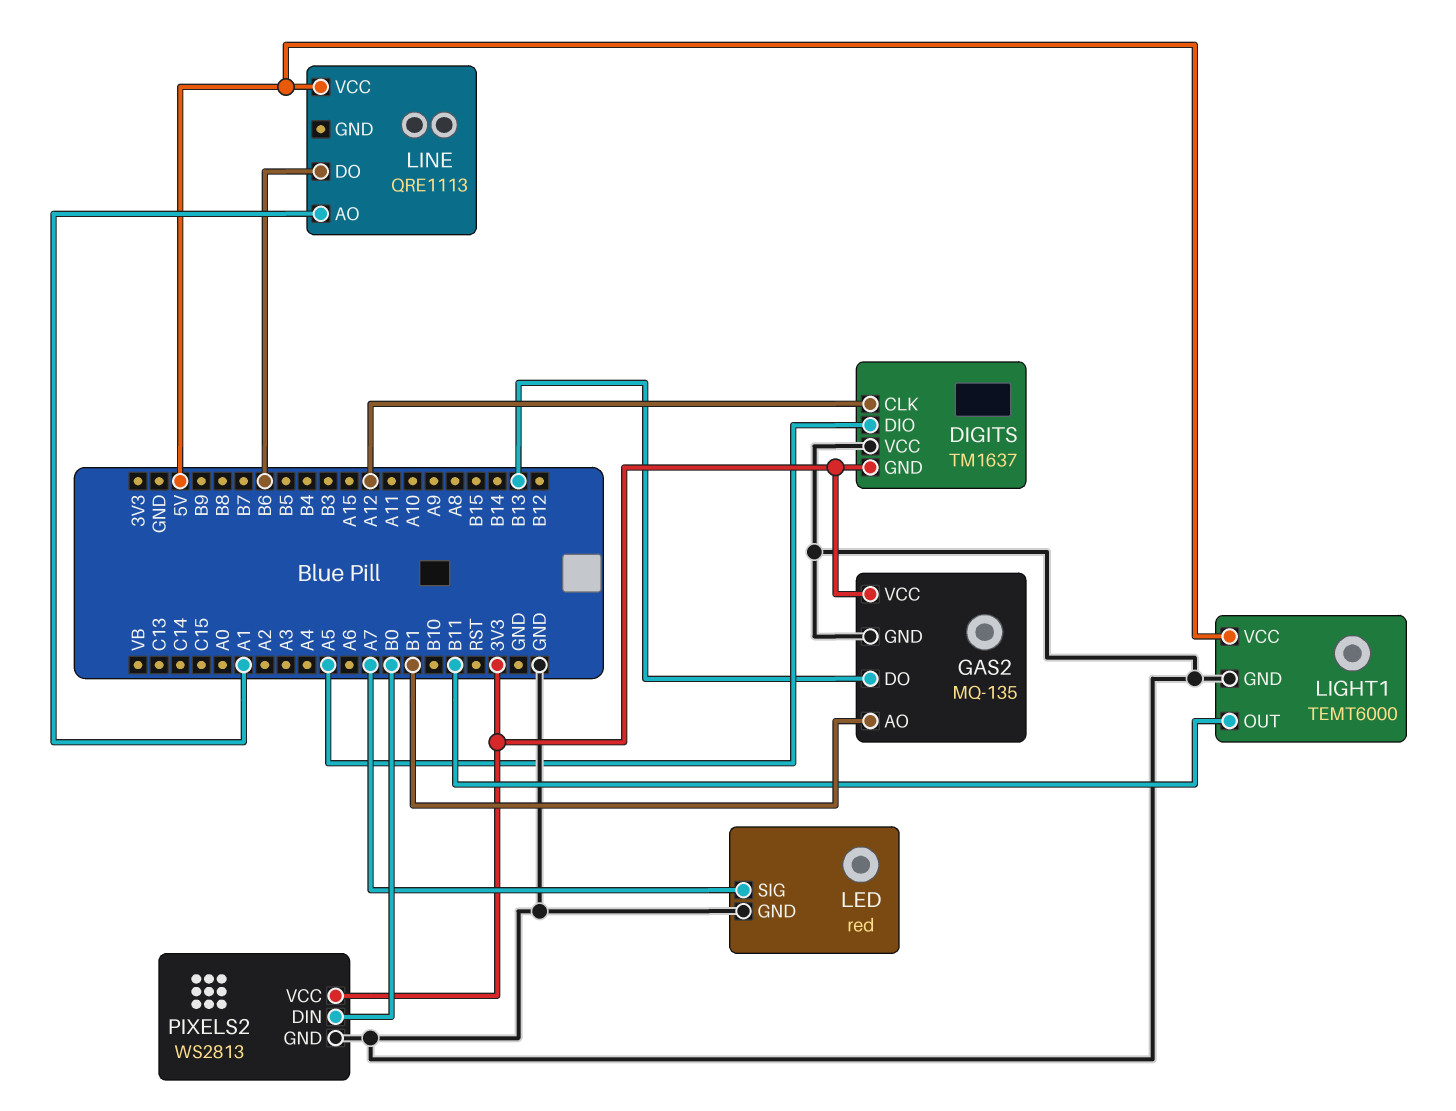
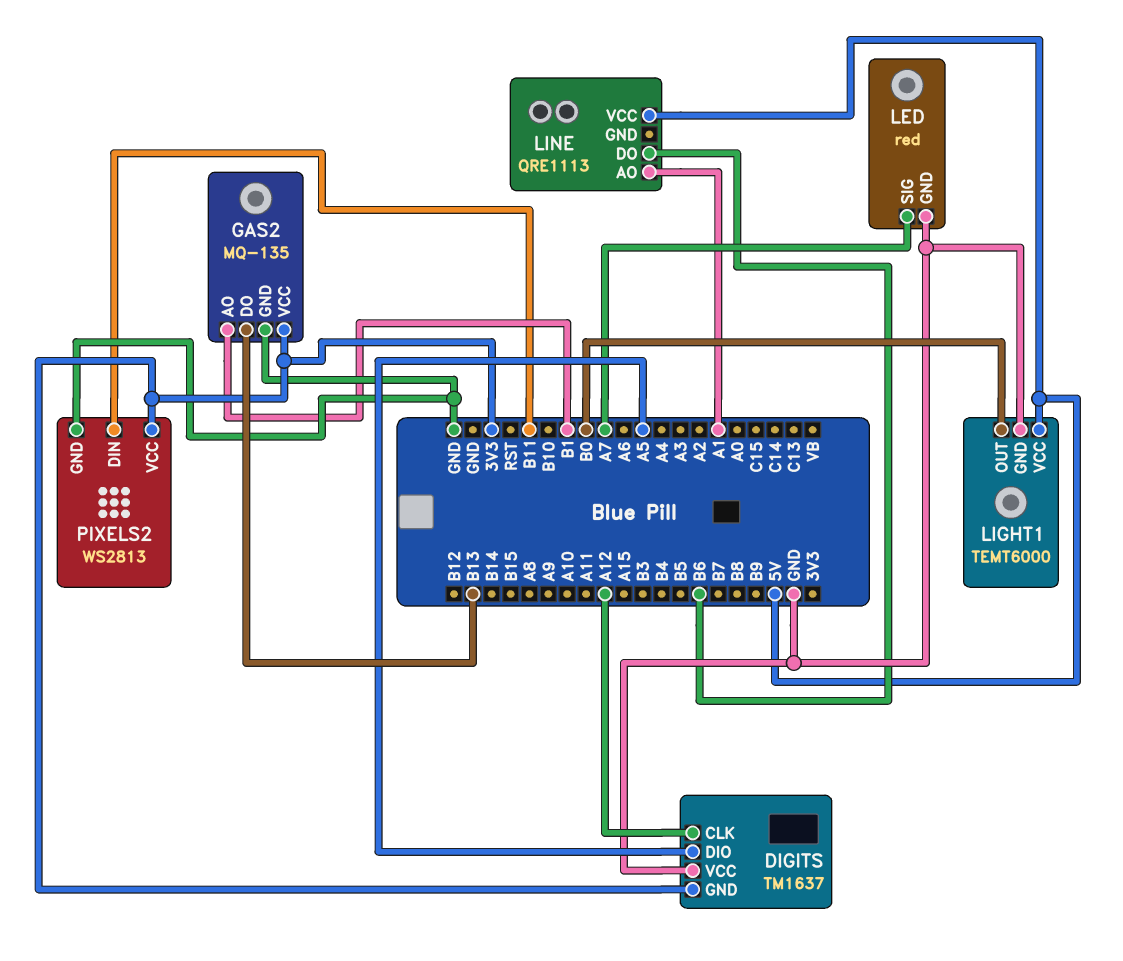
LIGHT1 pin OUT: B11 -> B0
PIXELS2 pin DIN: B0 -> B11

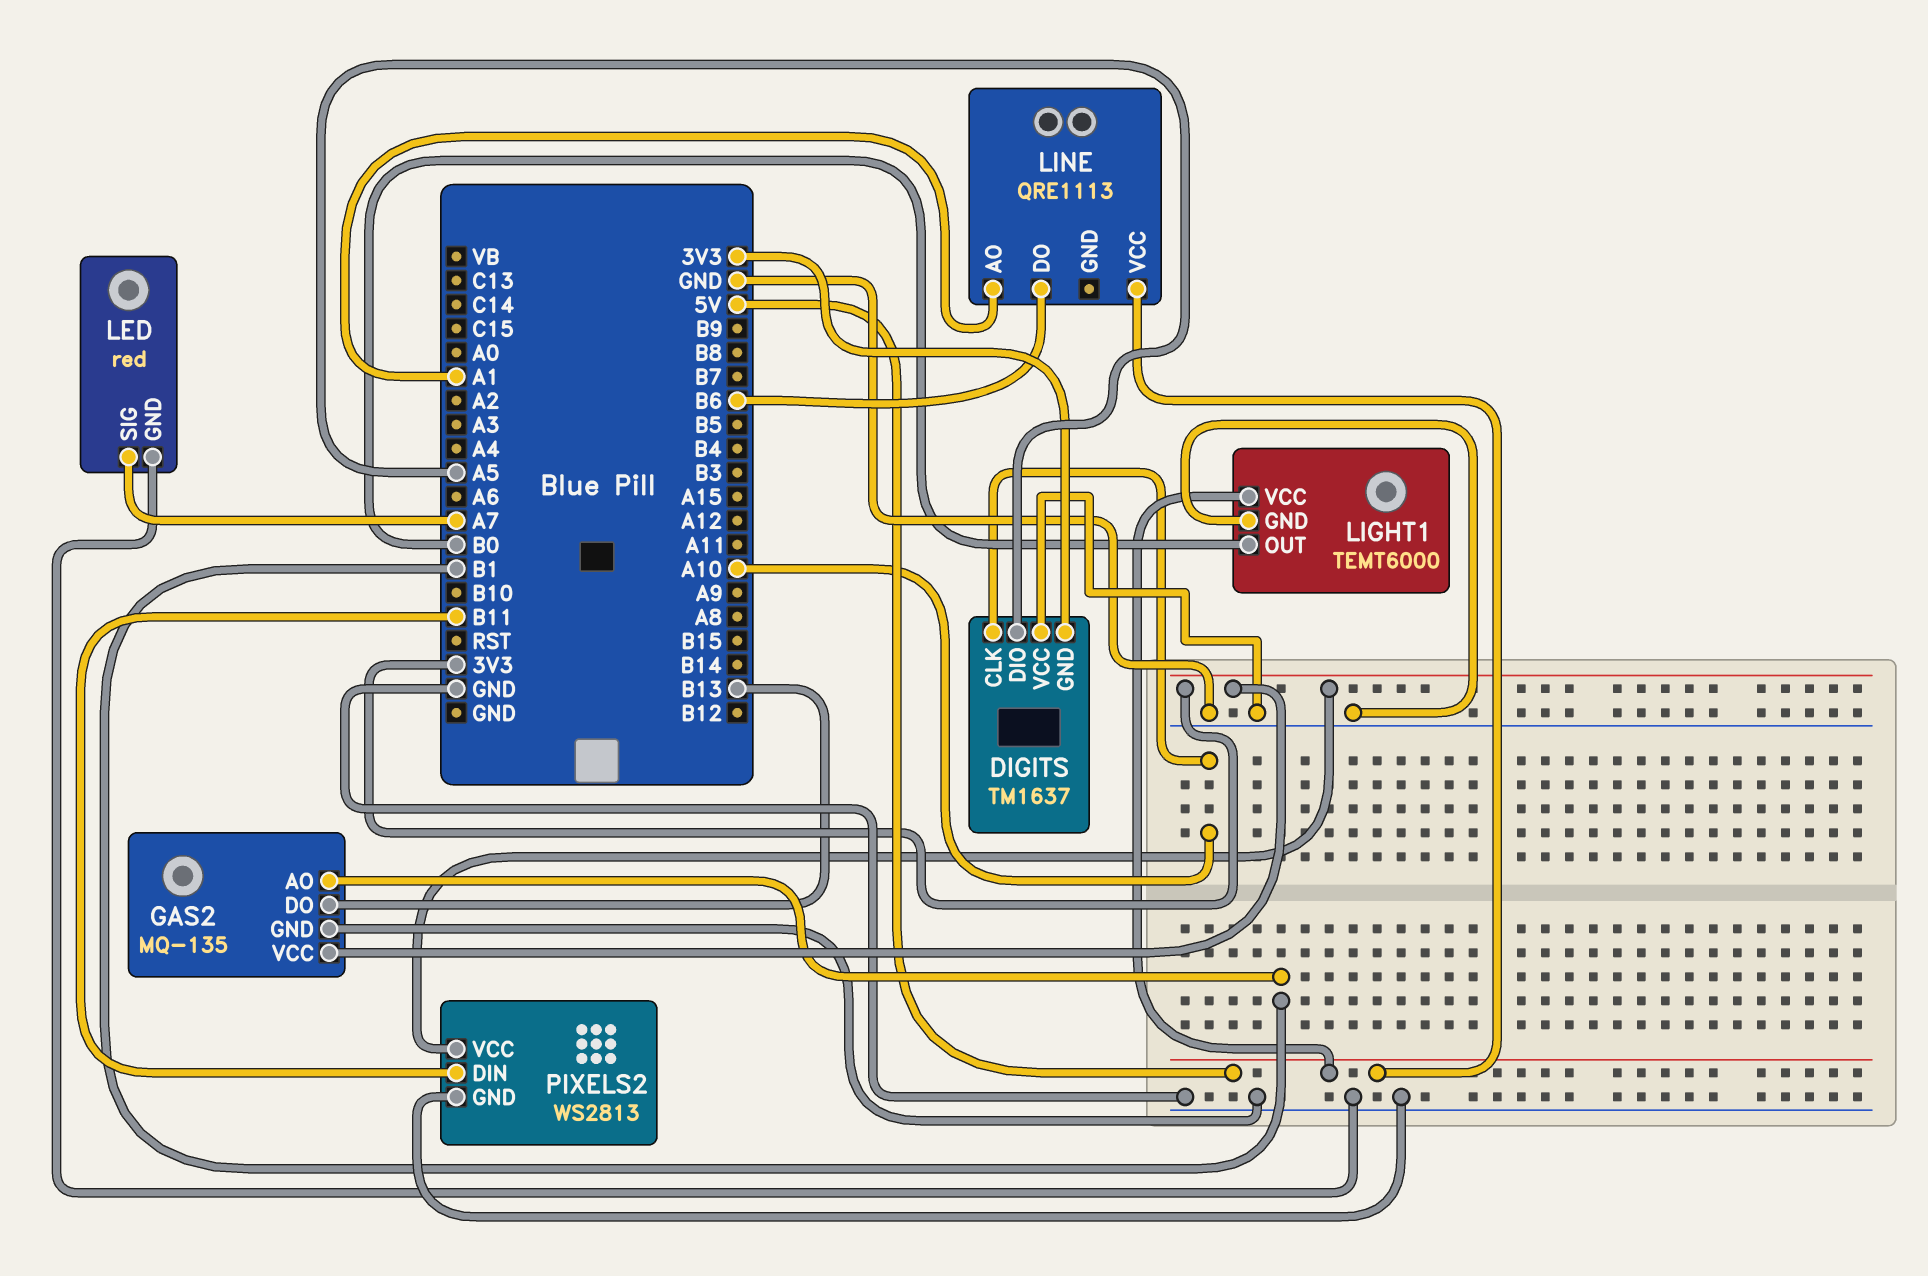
DIGITS pin CLK: A12 -> A10

